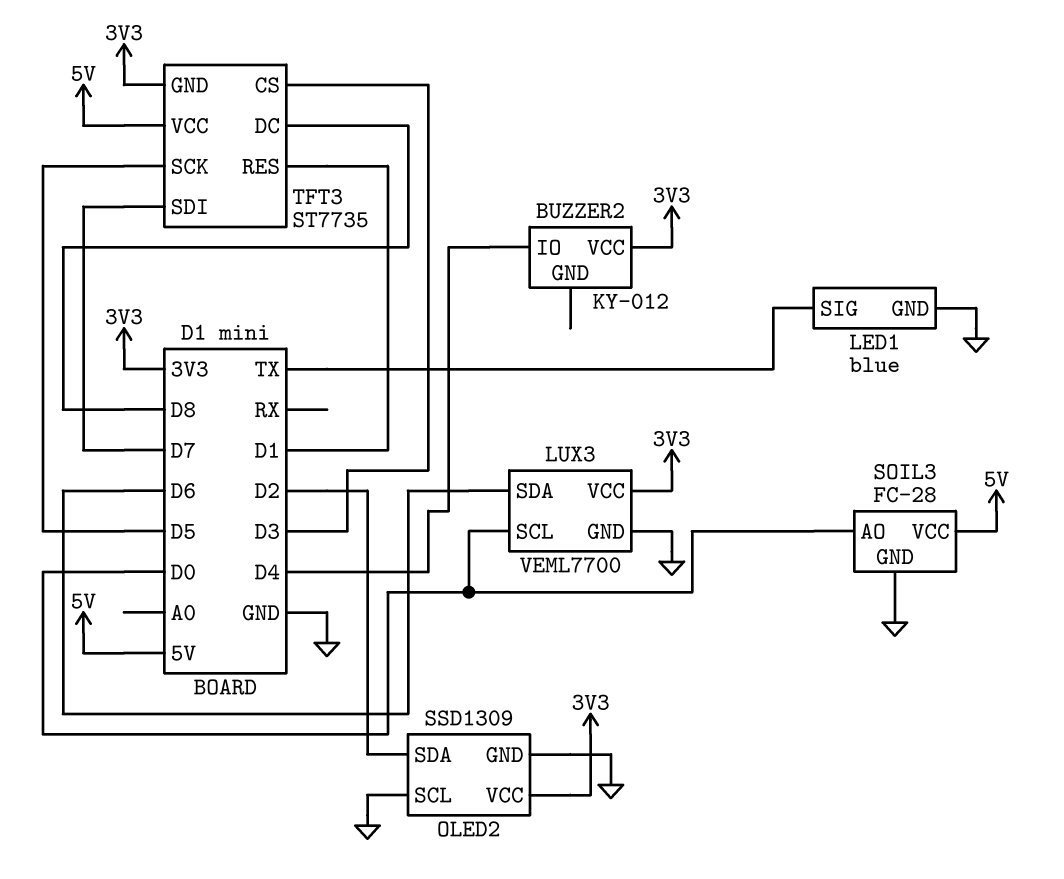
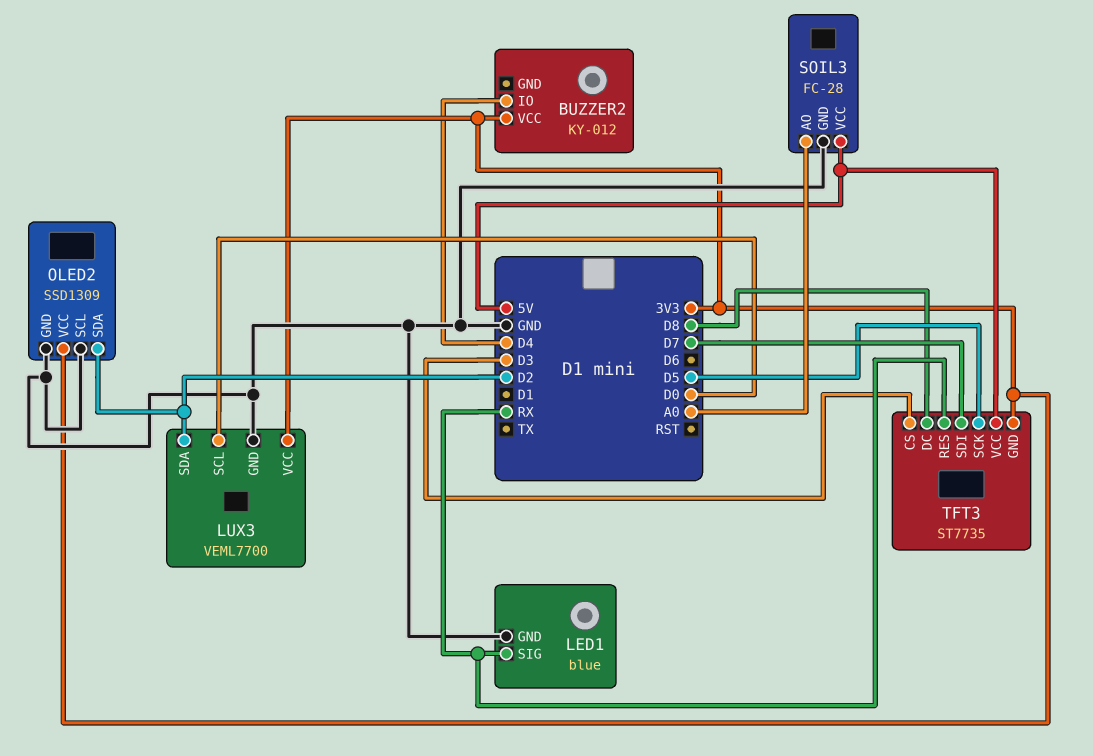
LED1 pin SIG: TX -> RX
LUX3 pin SDA: D6 -> D2
SOIL3 pin AO: D0 -> A0
TFT3 pin RES: D1 -> RX

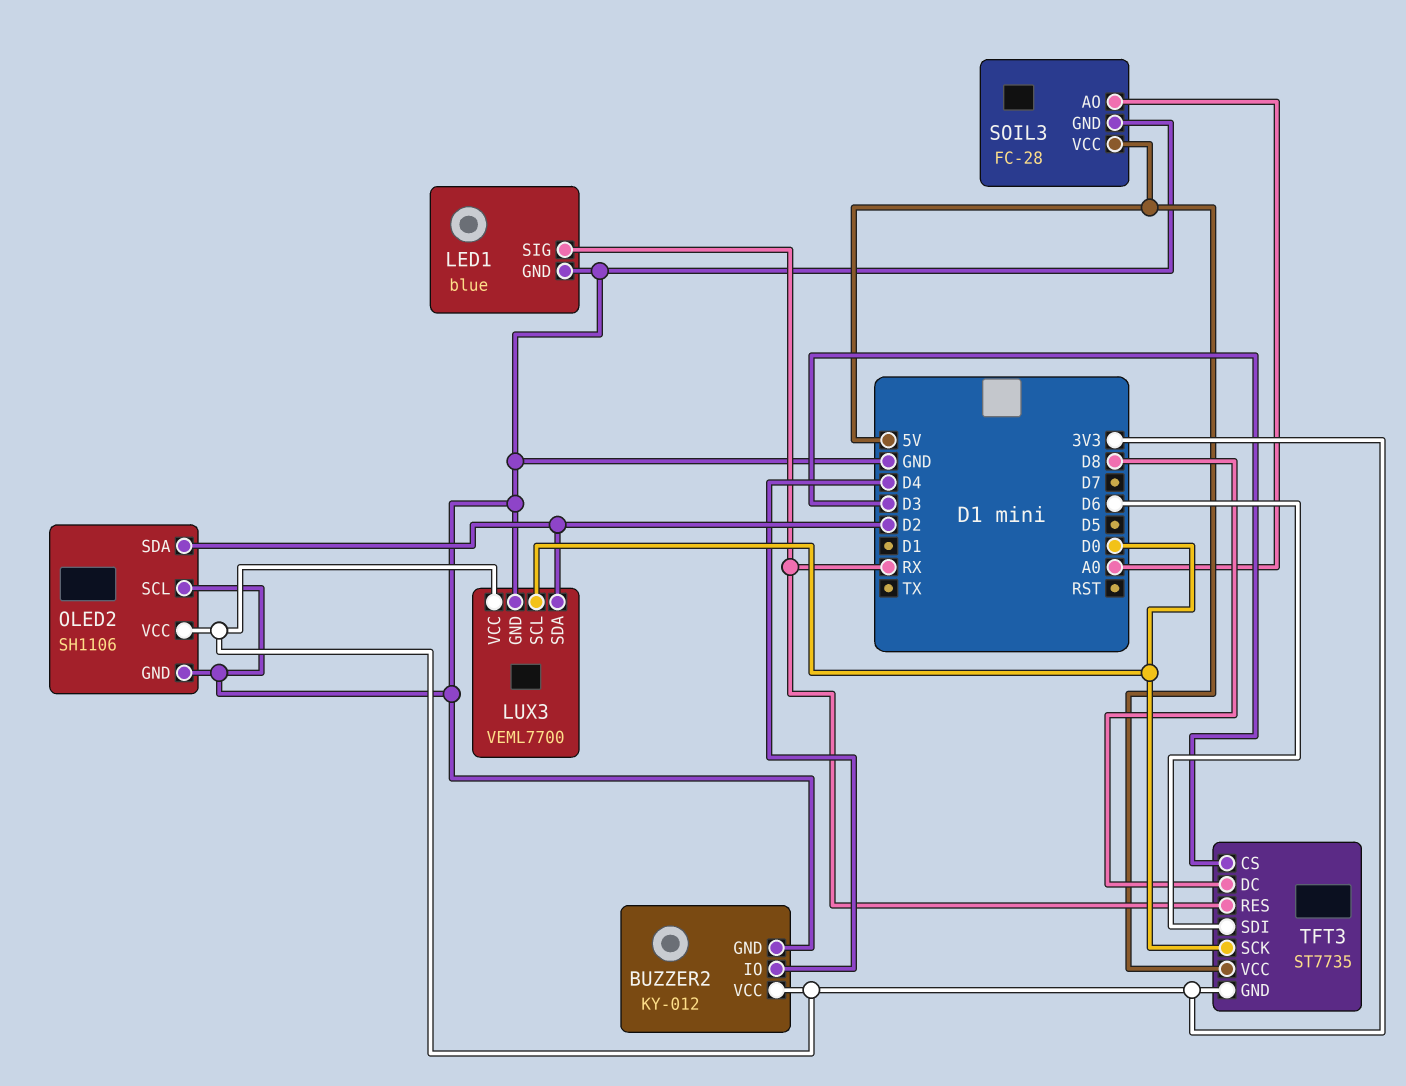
BUZZER2 pin GND: none -> GND
OLED2: SSD1309 -> SH1106
TFT3 pin SCK: D5 -> D0
TFT3 pin SDI: D7 -> D6

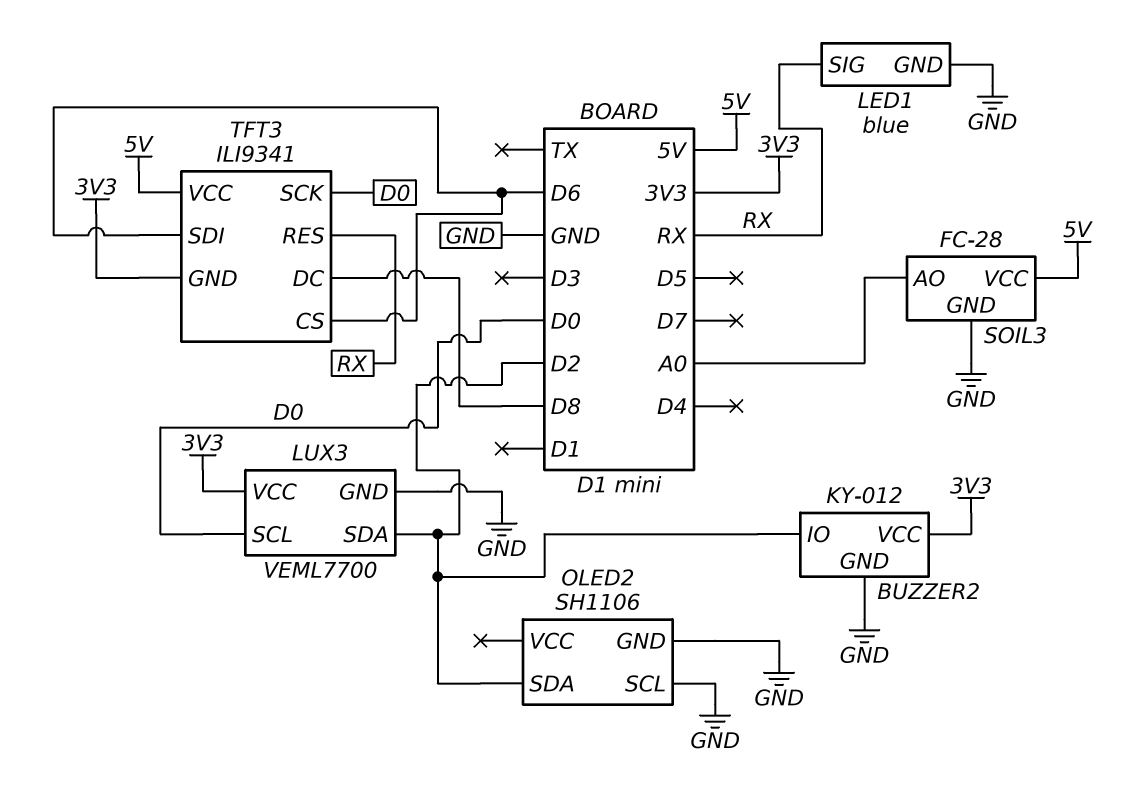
BUZZER2 pin IO: D4 -> D2
OLED2 pin VCC: 3V3 -> none
TFT3: ST7735 -> ILI9341
TFT3 pin CS: D3 -> D6

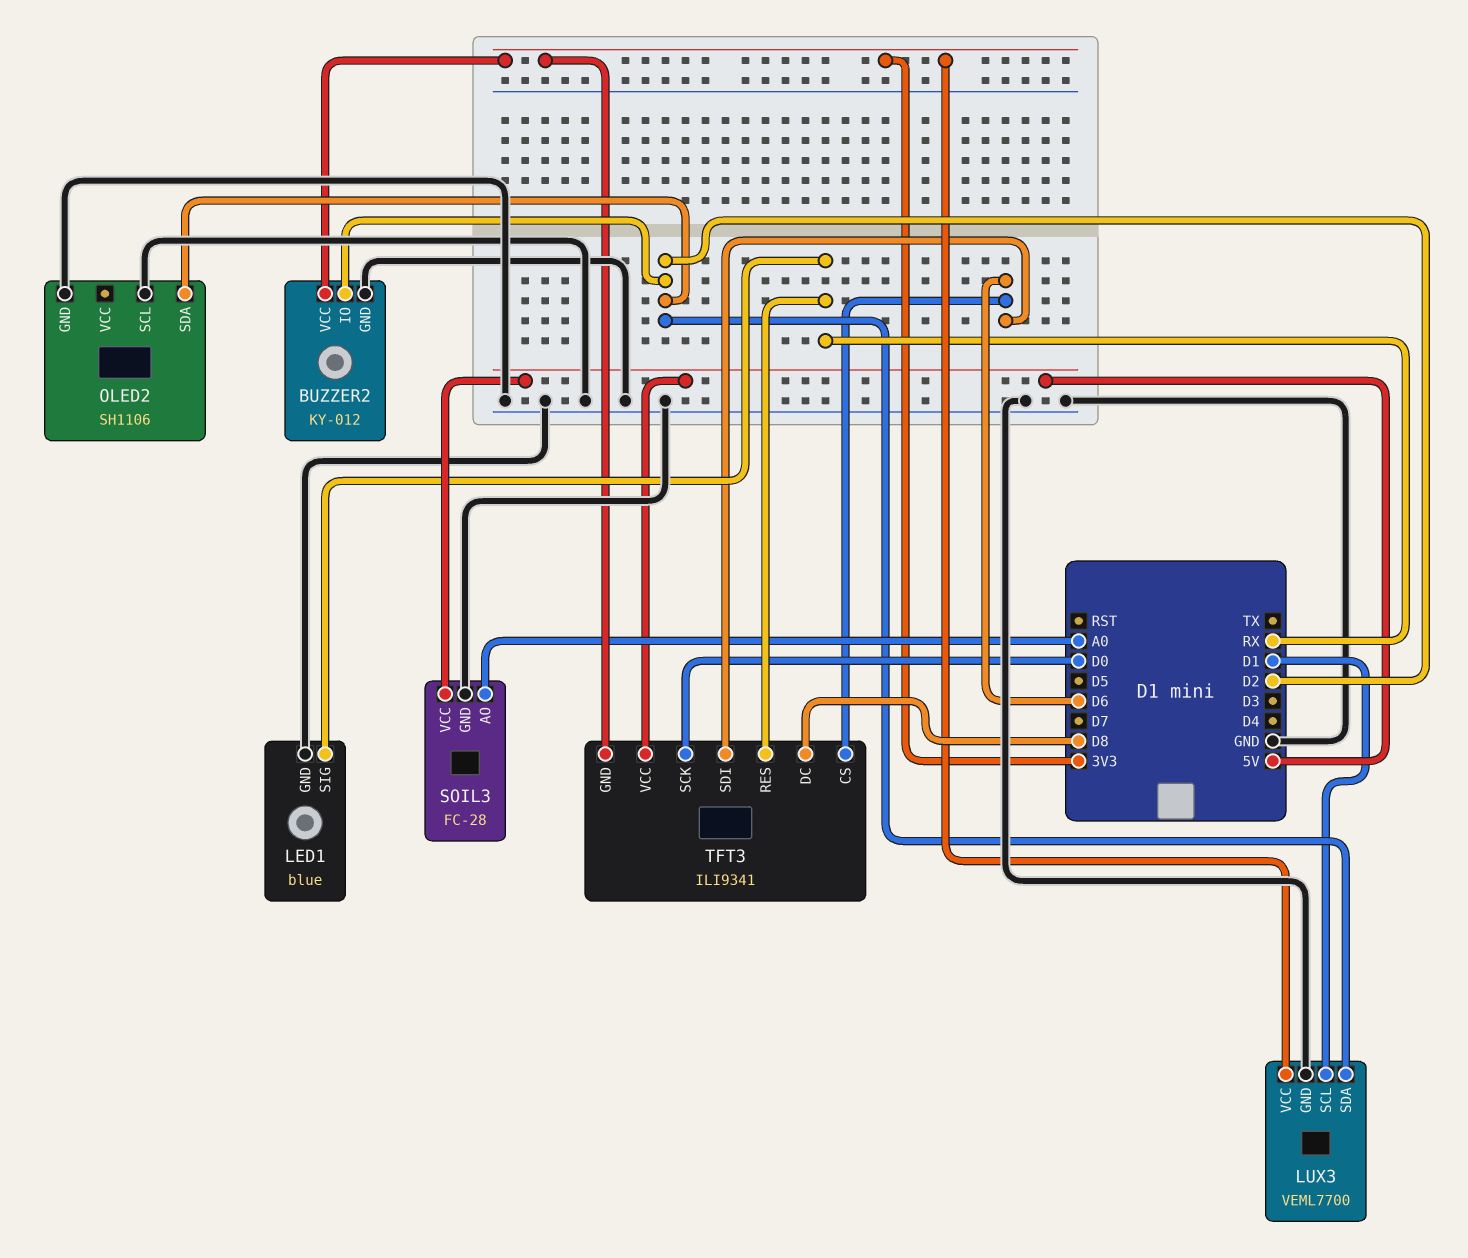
LUX3 pin SCL: D0 -> D1

